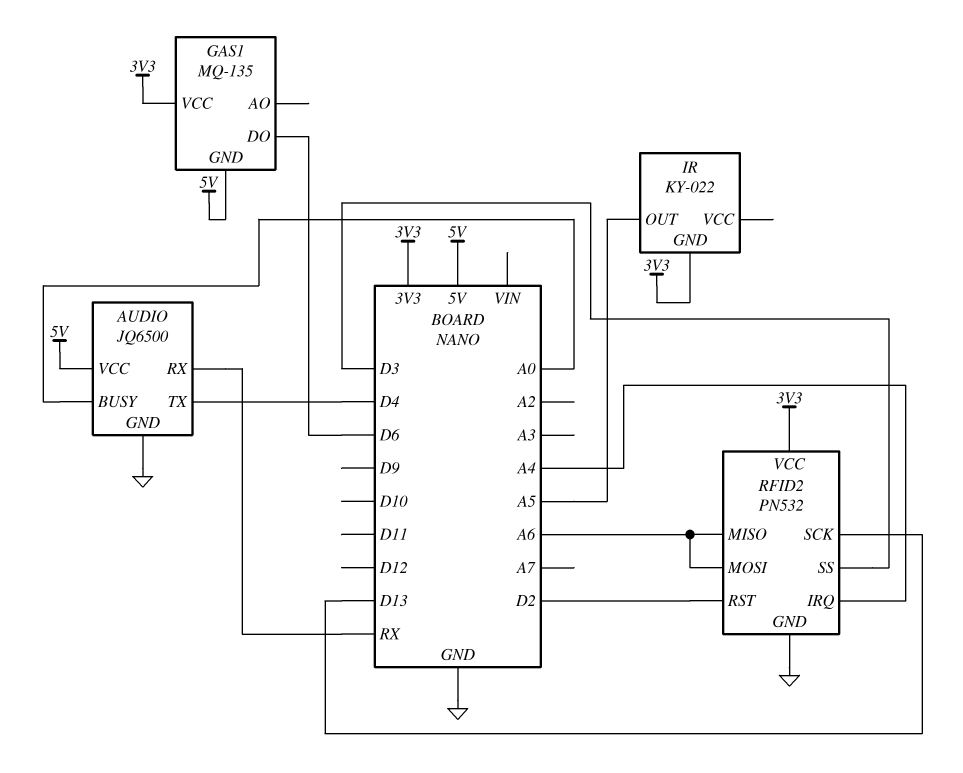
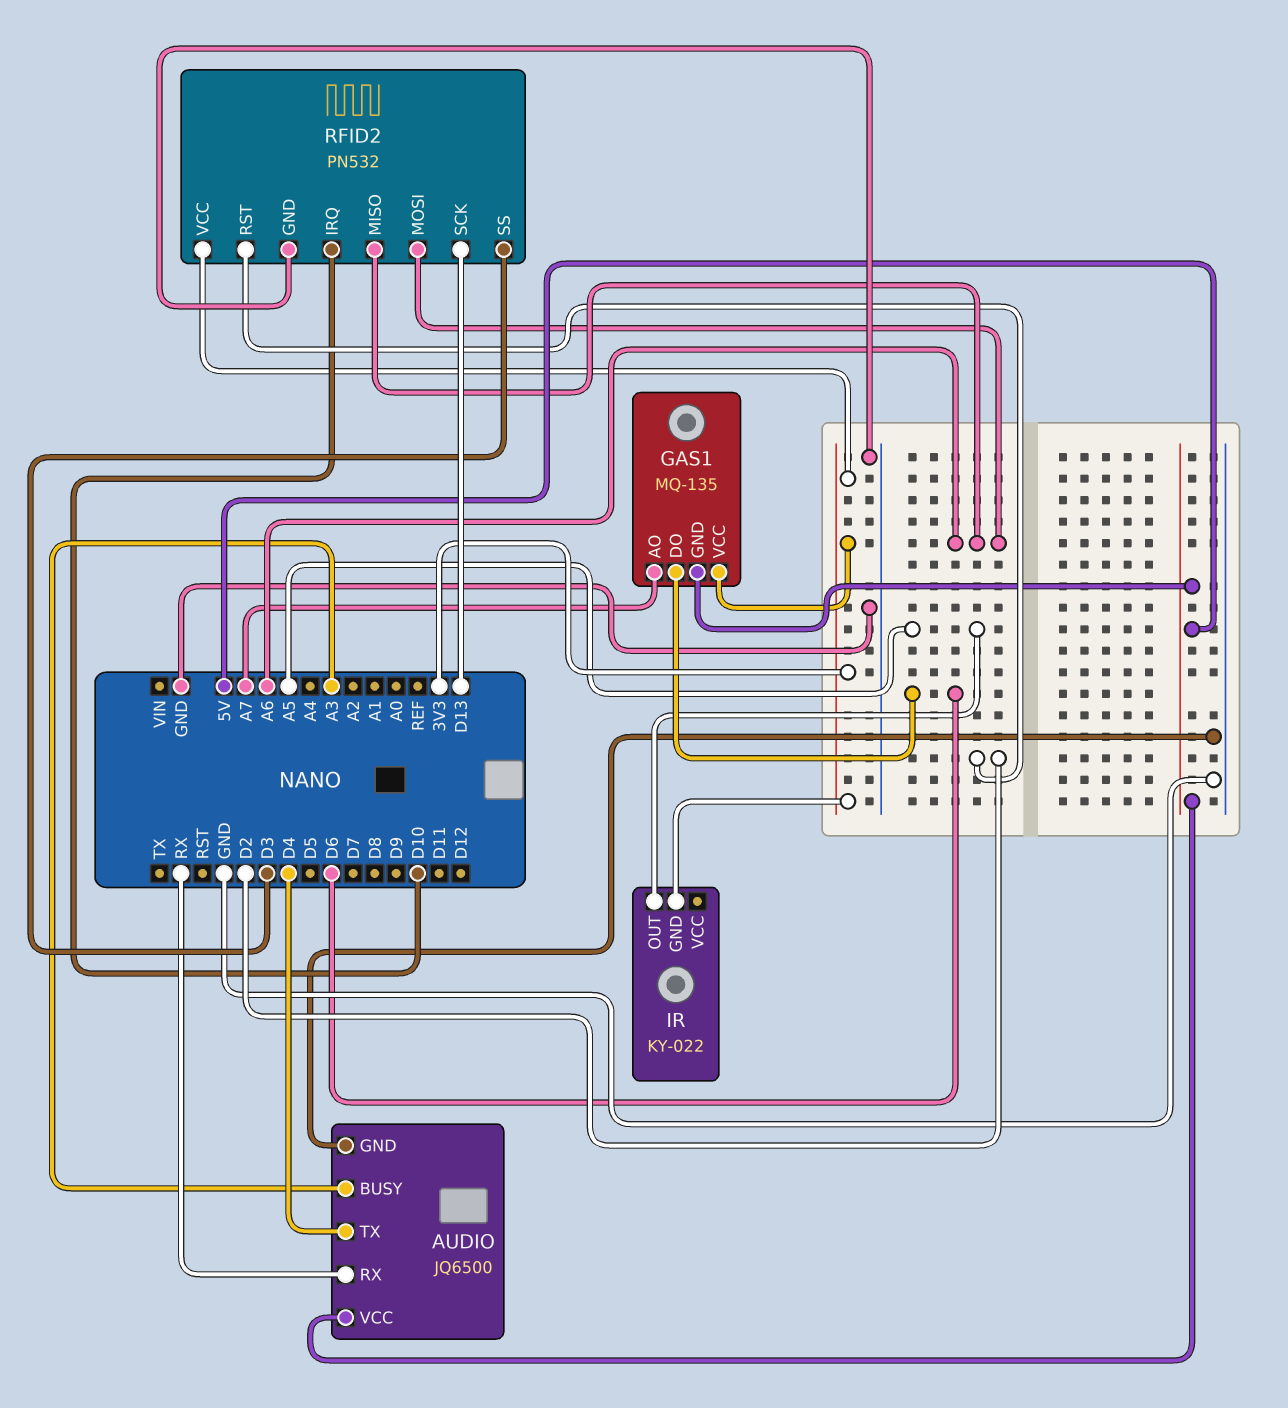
AUDIO pin BUSY: A0 -> A3
GAS1 pin AO: none -> A7
RFID2 pin IRQ: A4 -> D10

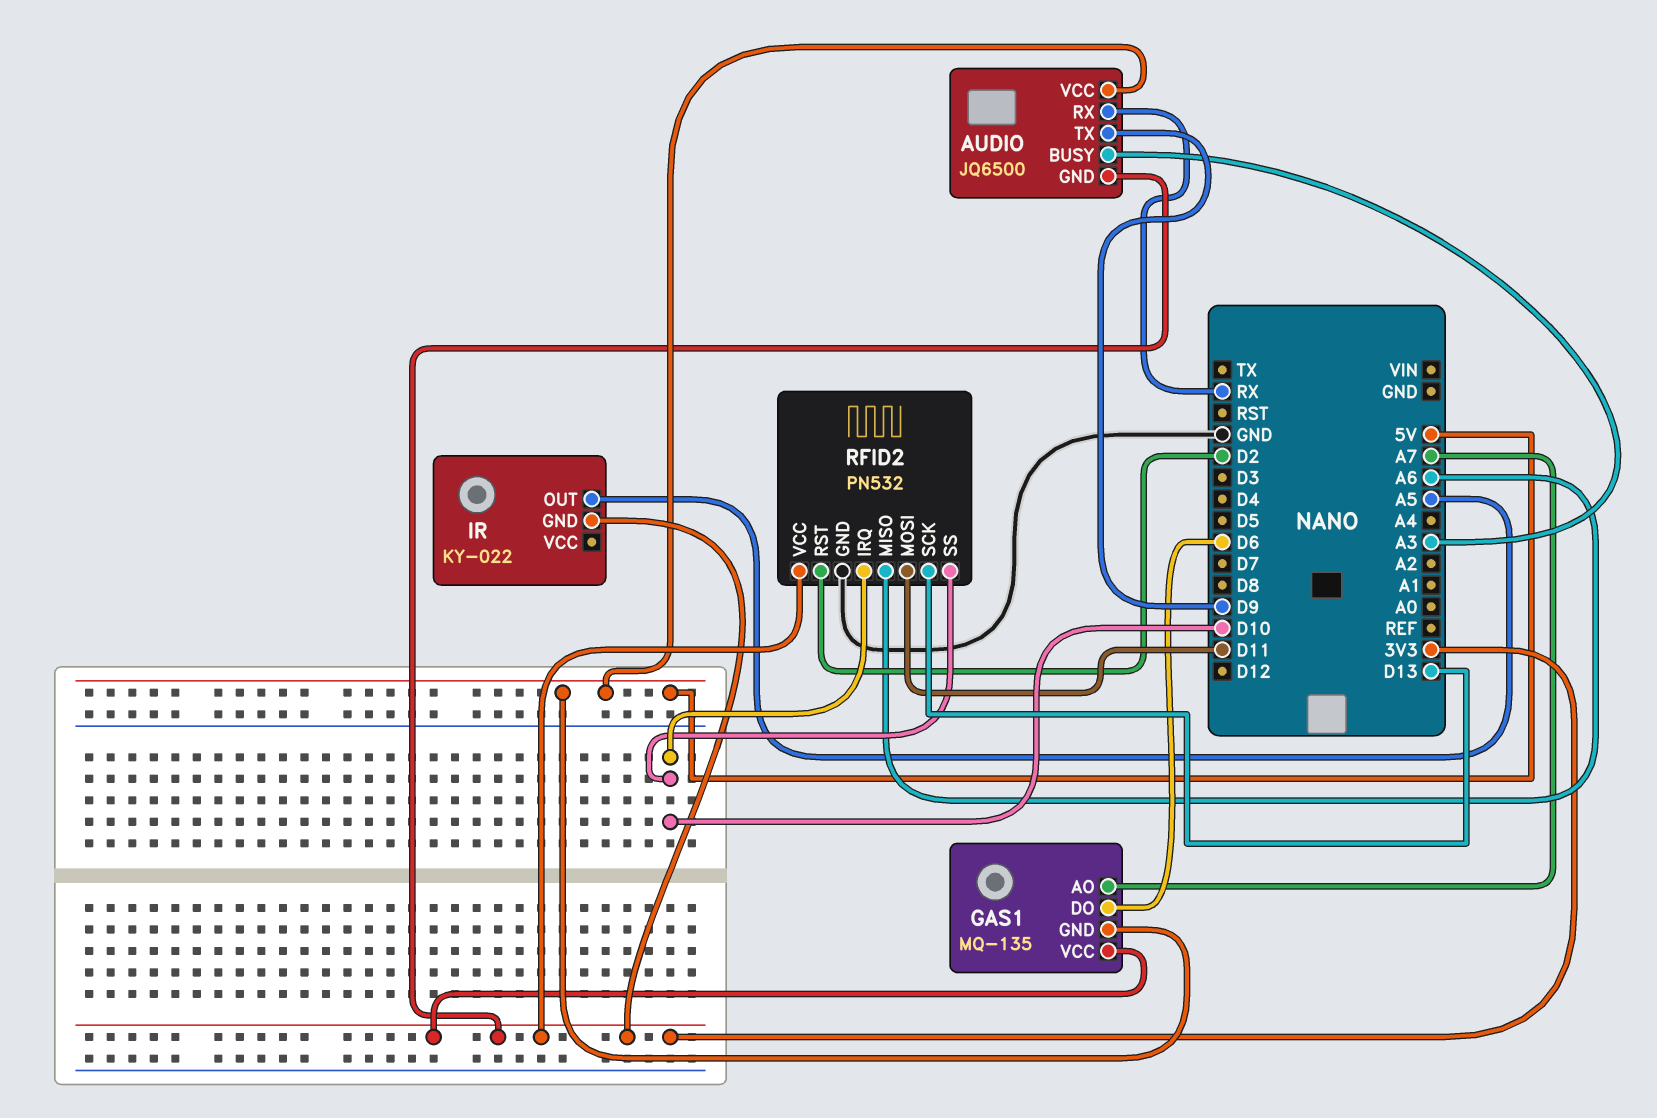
AUDIO pin GND: GND -> 3V3
AUDIO pin TX: D4 -> D9
RFID2 pin MOSI: A6 -> D11
RFID2 pin SS: D3 -> D10

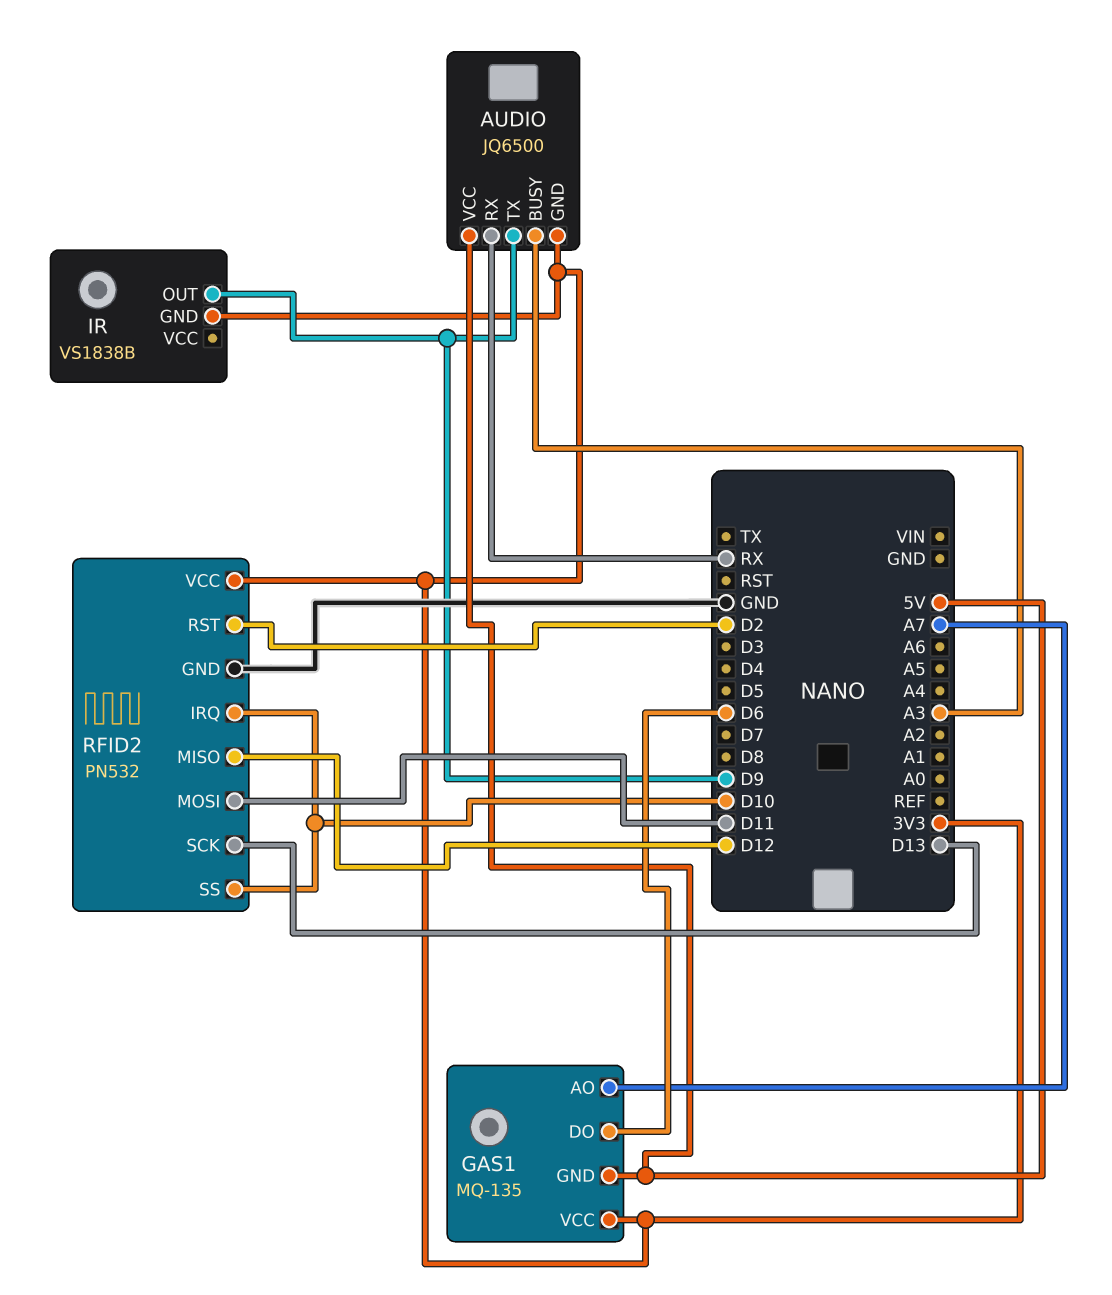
IR: KY-022 -> VS1838B
IR pin OUT: A5 -> D9
RFID2 pin MISO: A6 -> D12

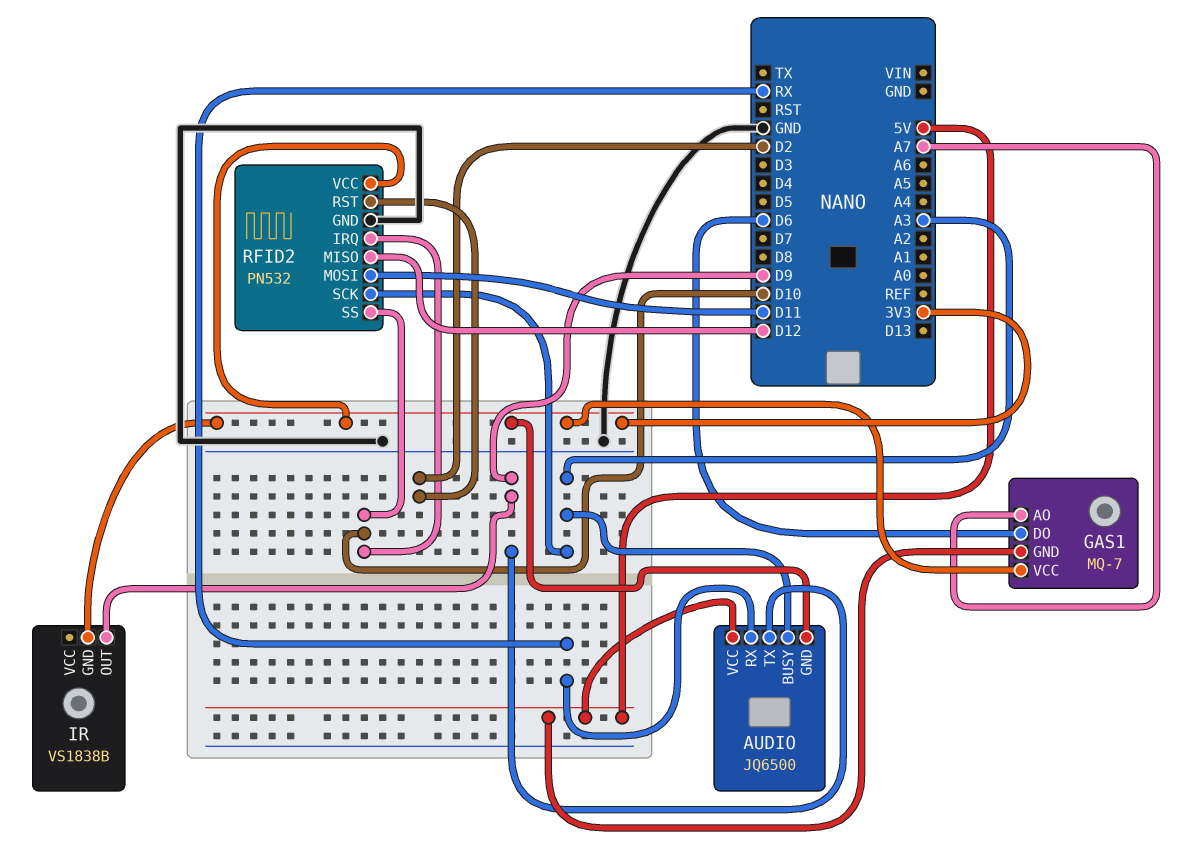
GAS1: MQ-135 -> MQ-7
RFID2 pin SCK: D13 -> A3

